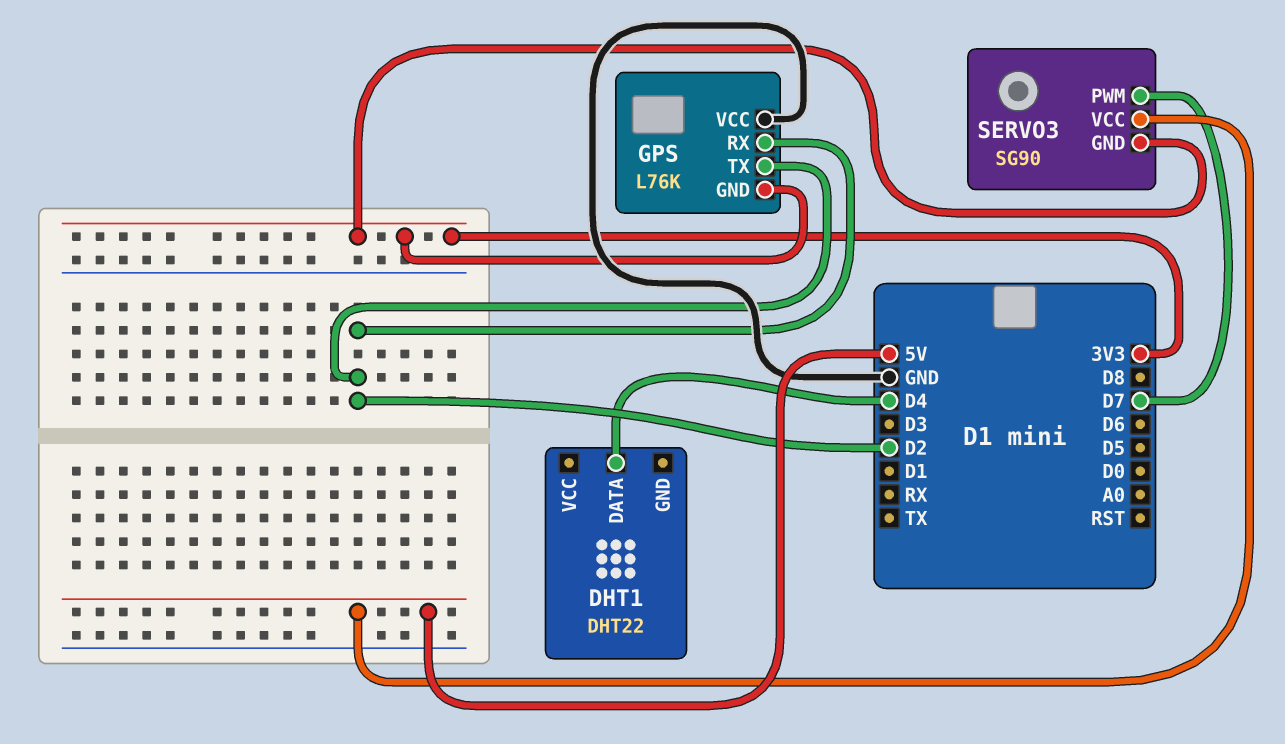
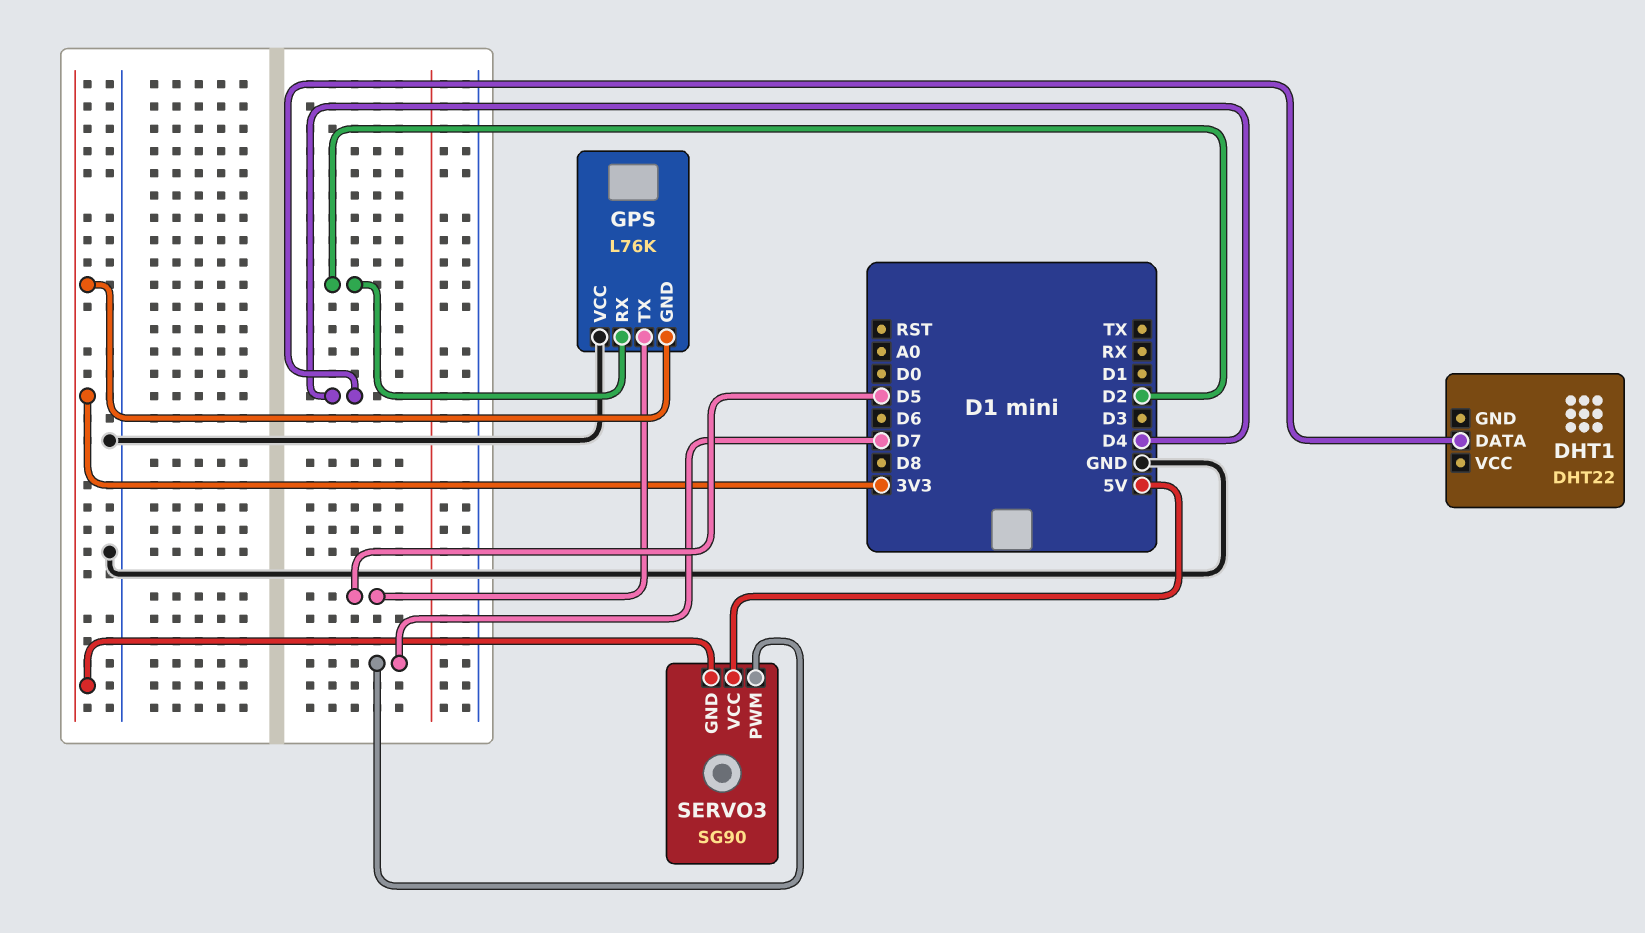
GPS pin TX: D2 -> D5

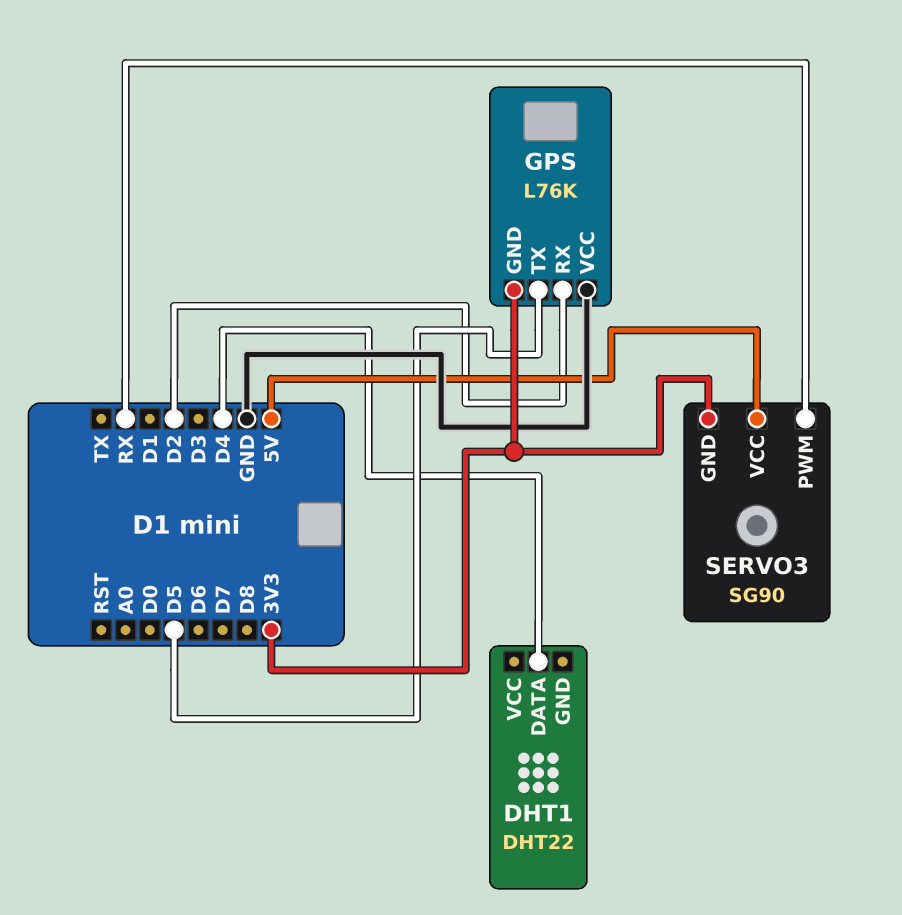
SERVO3 pin PWM: D7 -> RX

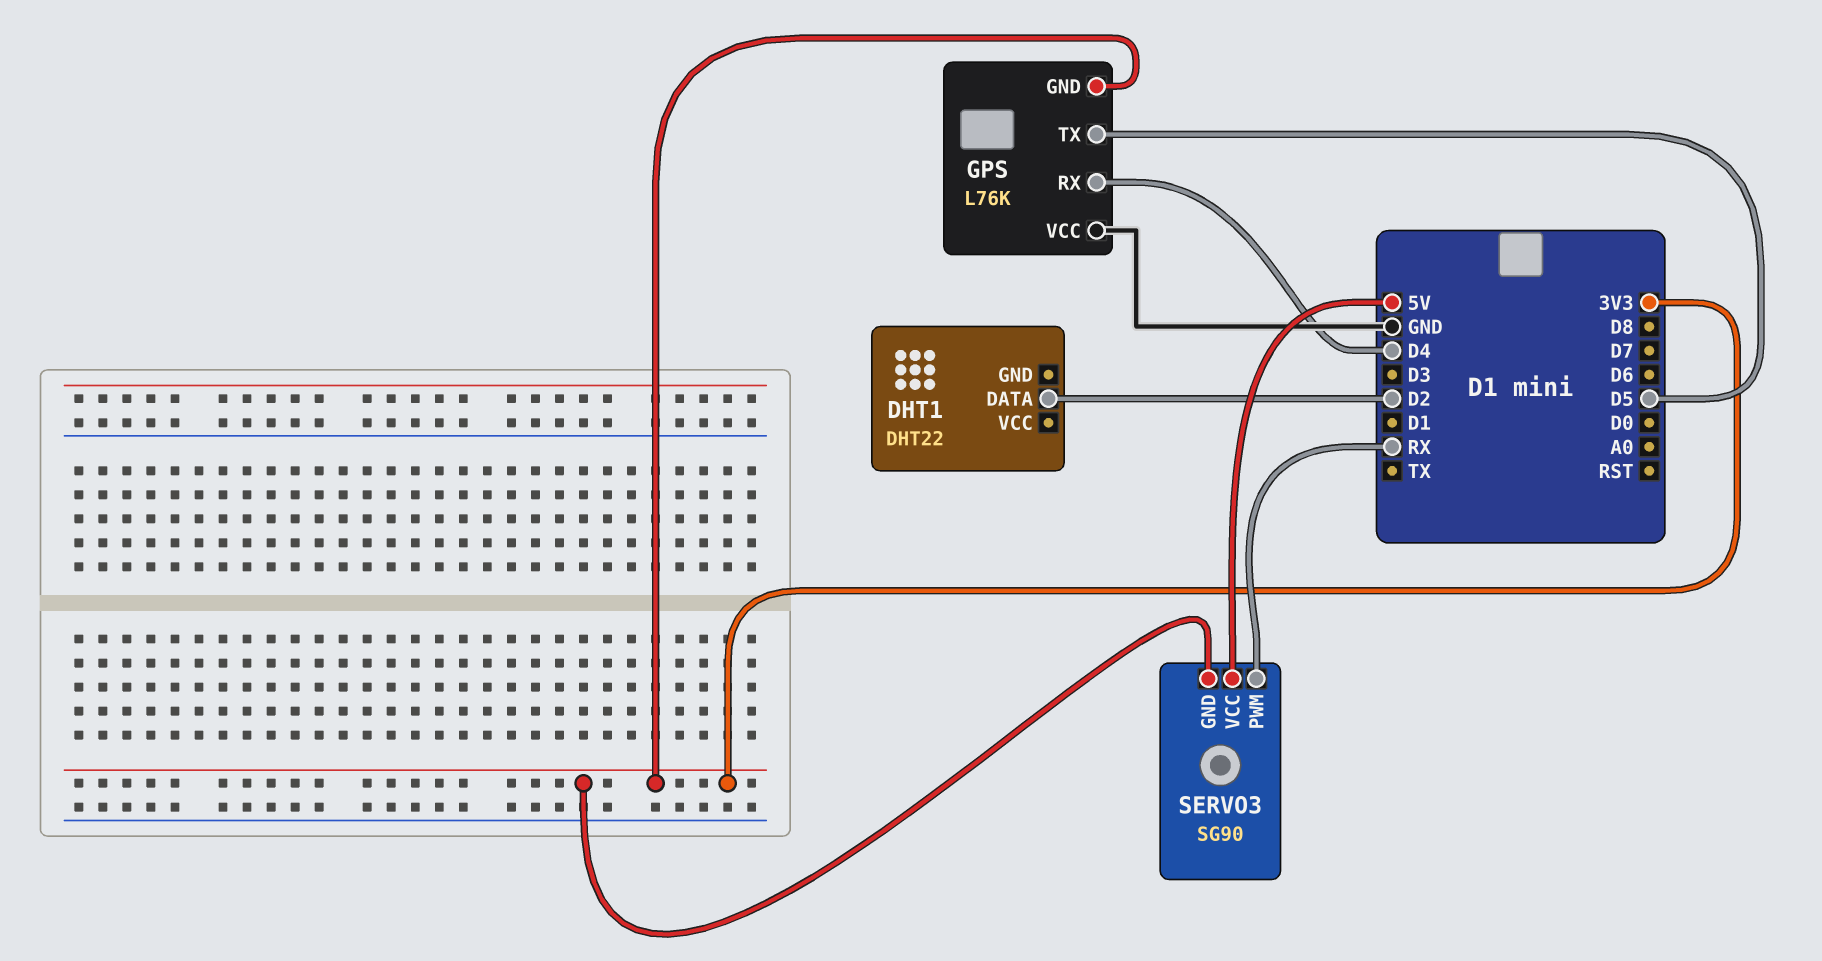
DHT1 pin DATA: D4 -> D2
GPS pin RX: D2 -> D4

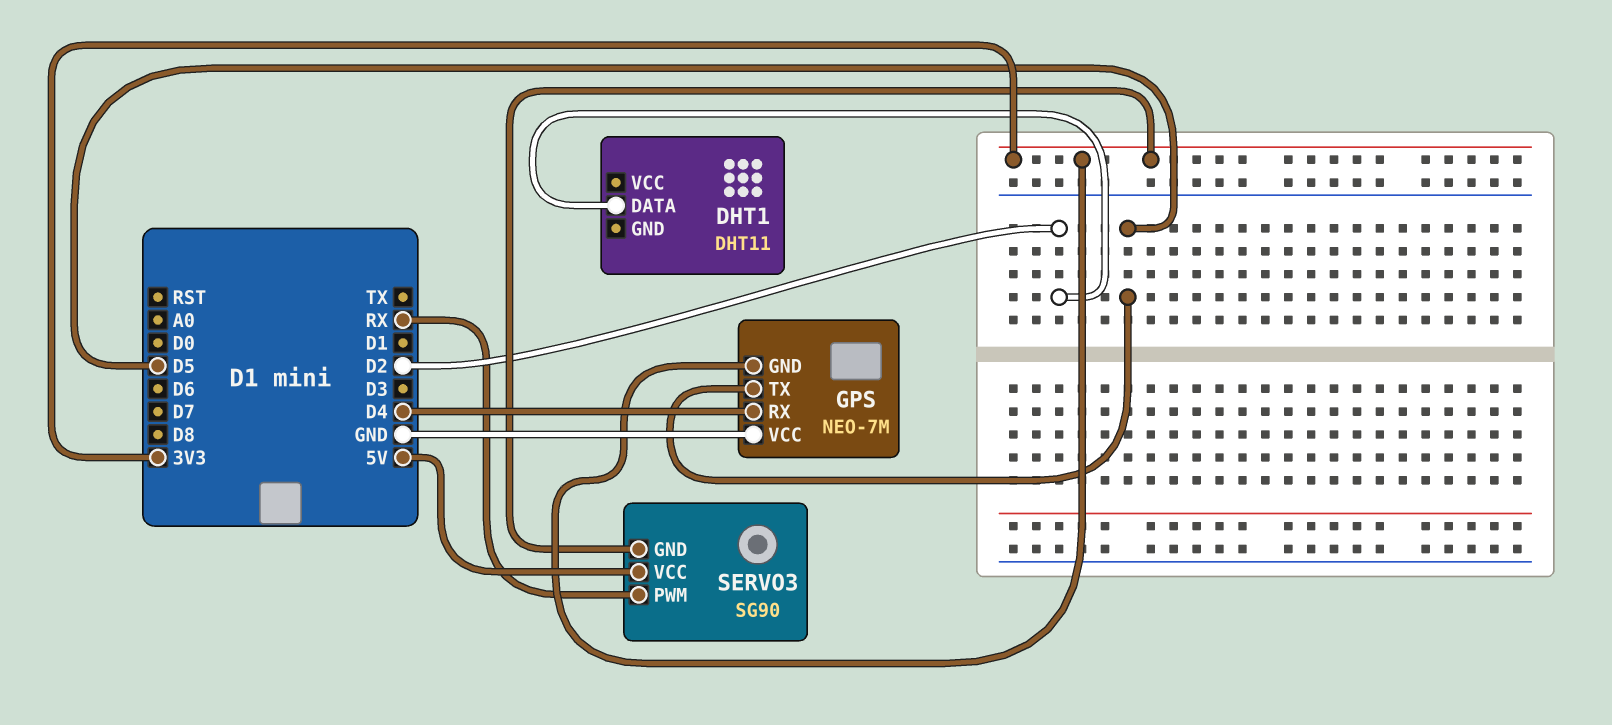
DHT1: DHT22 -> DHT11
GPS: L76K -> NEO-7M

